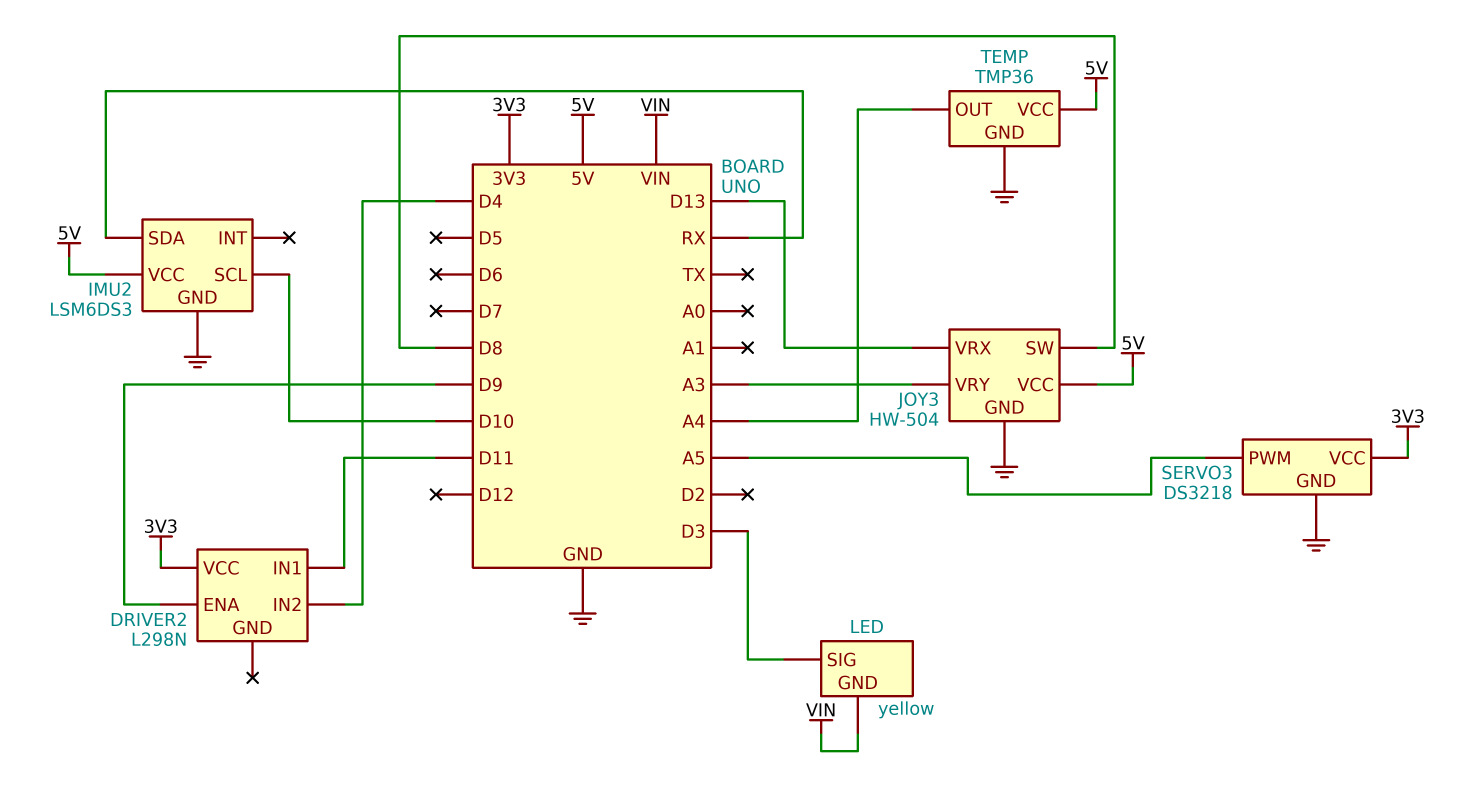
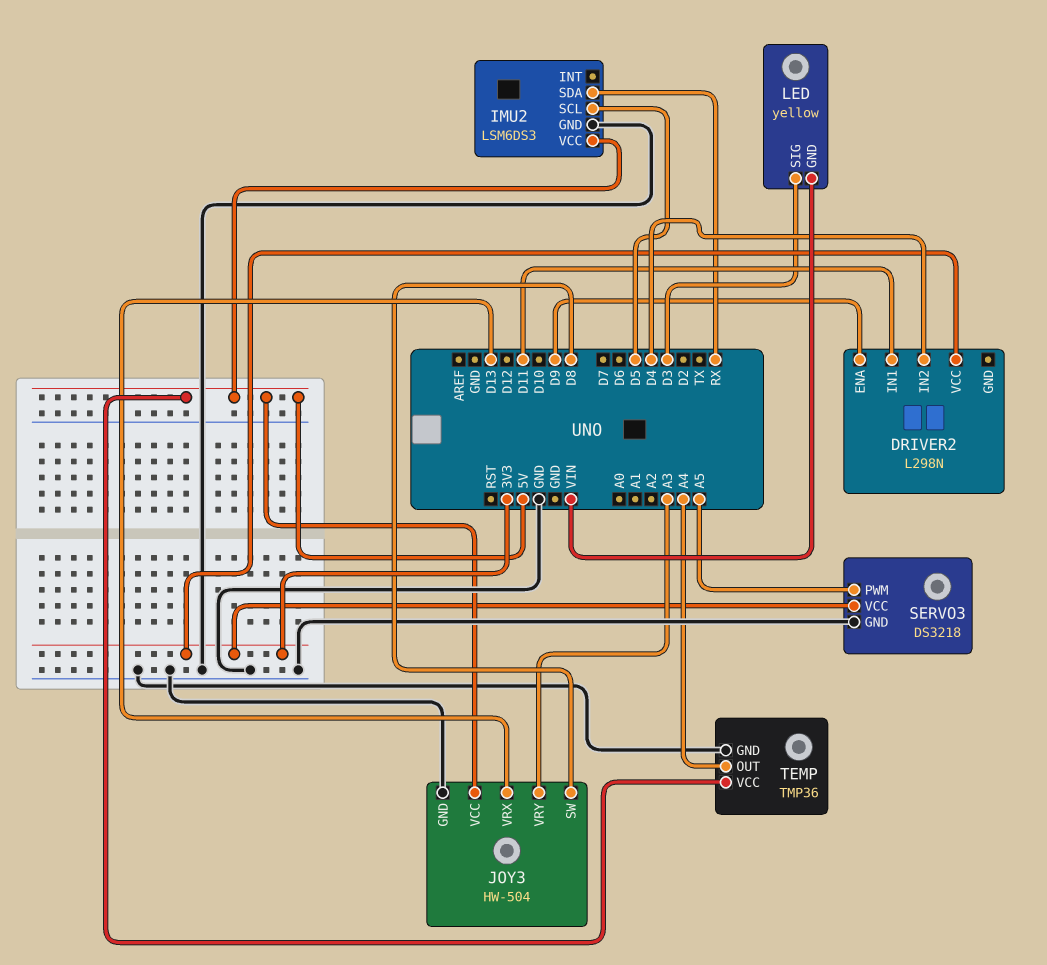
IMU2 pin SCL: D10 -> D5

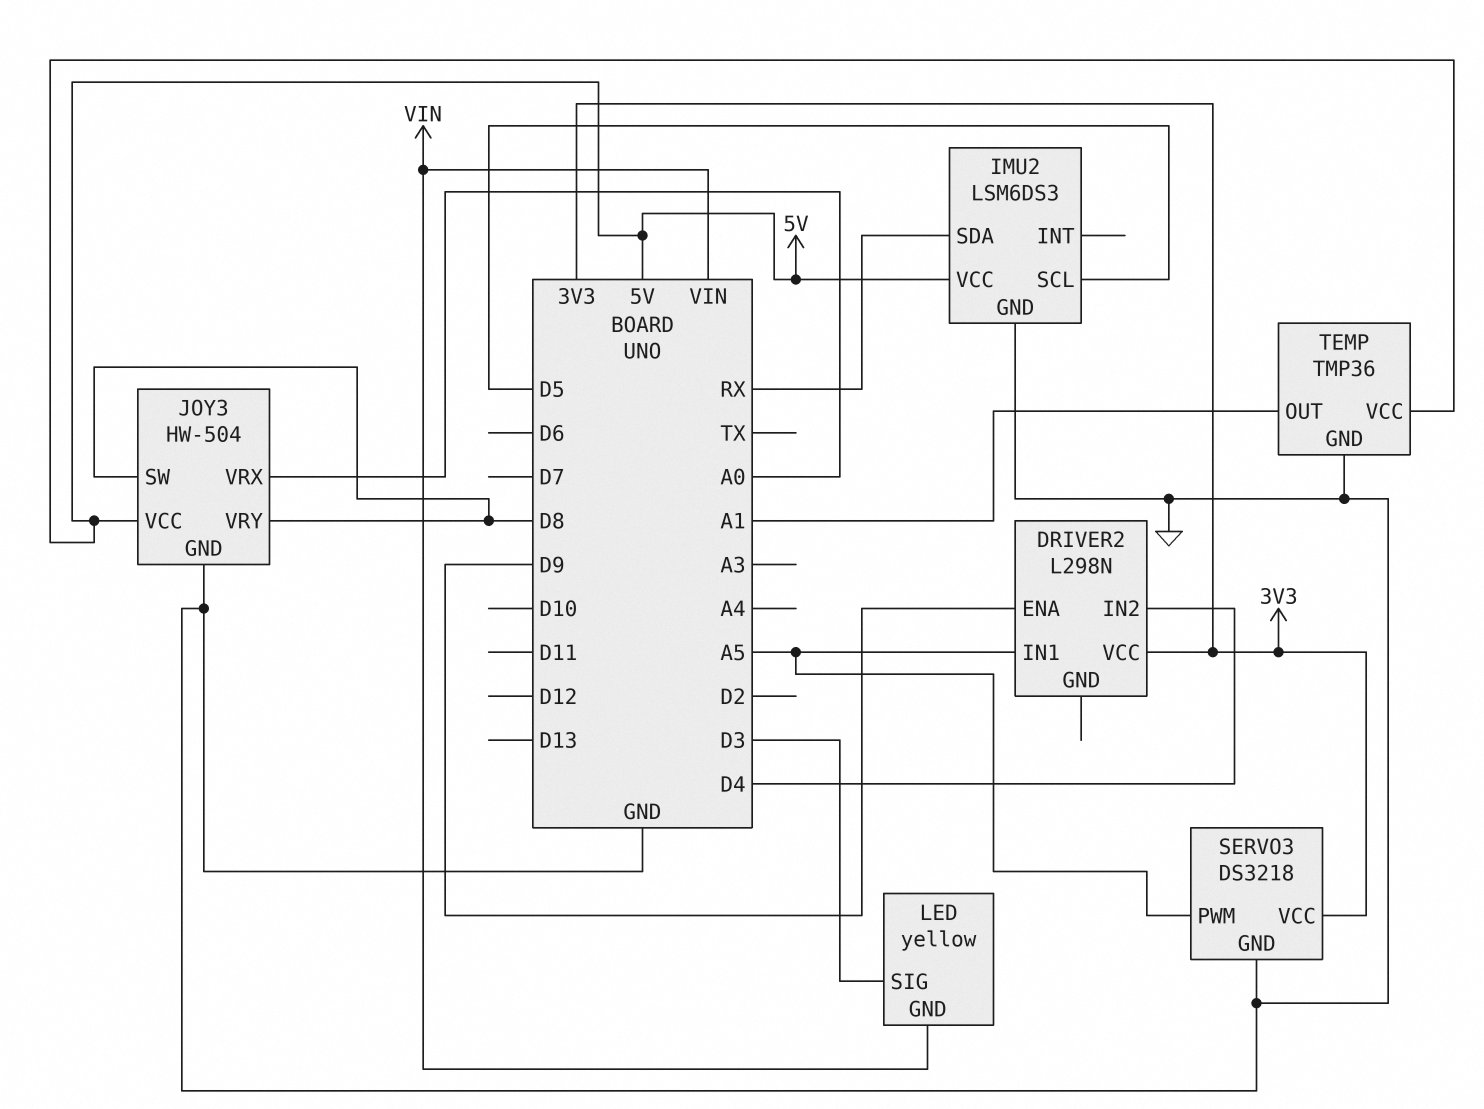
DRIVER2 pin IN1: D11 -> A5
JOY3 pin VRX: D13 -> A0
JOY3 pin VRY: A3 -> D8
TEMP pin OUT: A4 -> A1

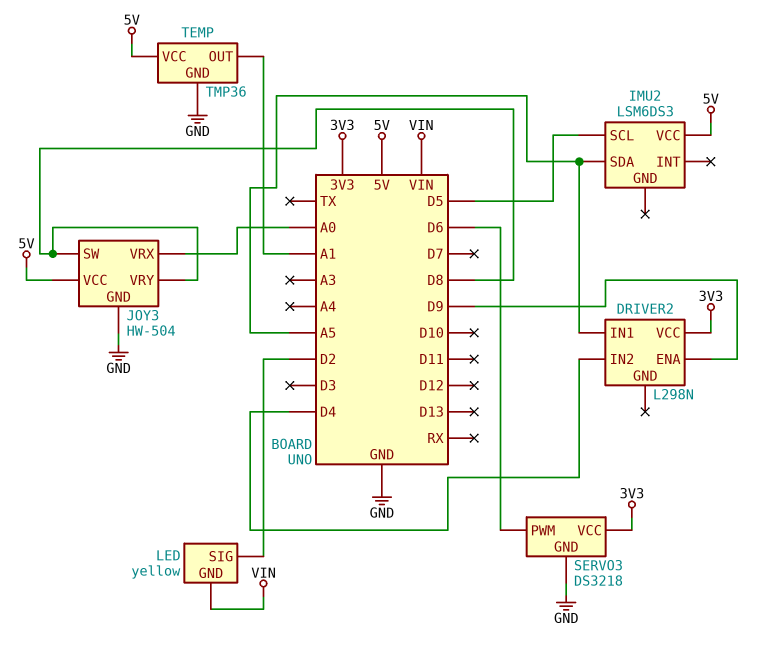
IMU2 pin GND: GND -> none
IMU2 pin SDA: RX -> A5
LED pin SIG: D3 -> D2
SERVO3 pin PWM: A5 -> D6

